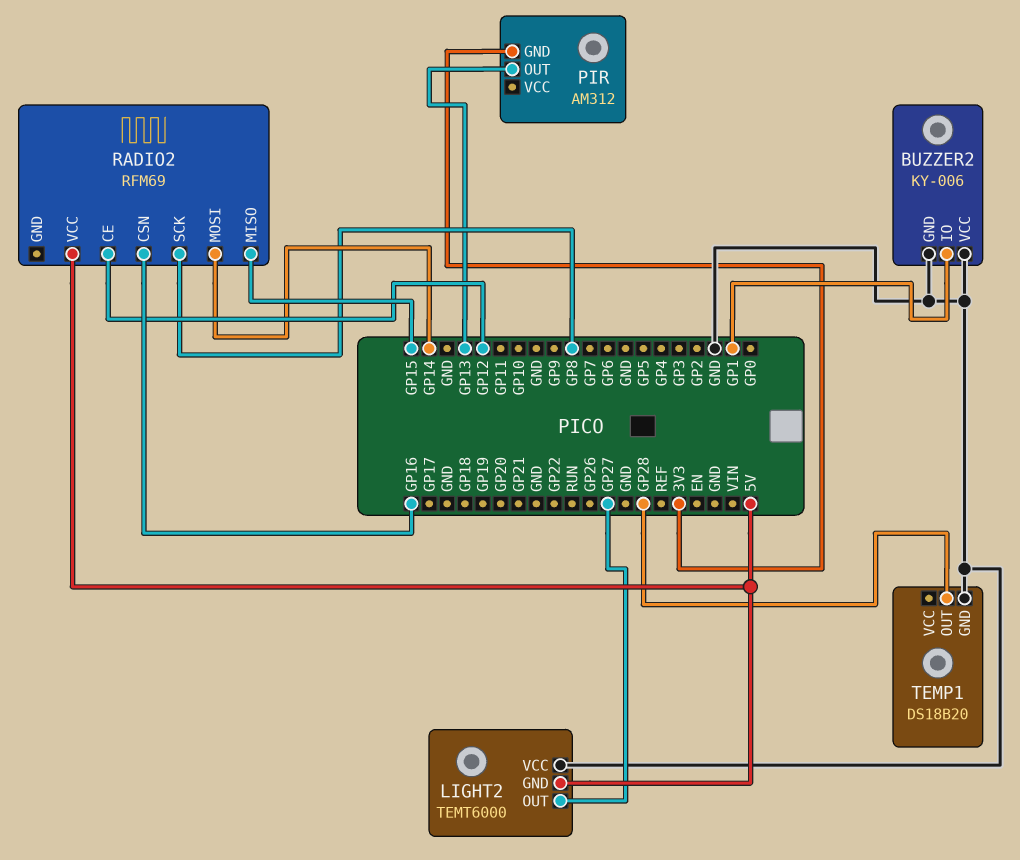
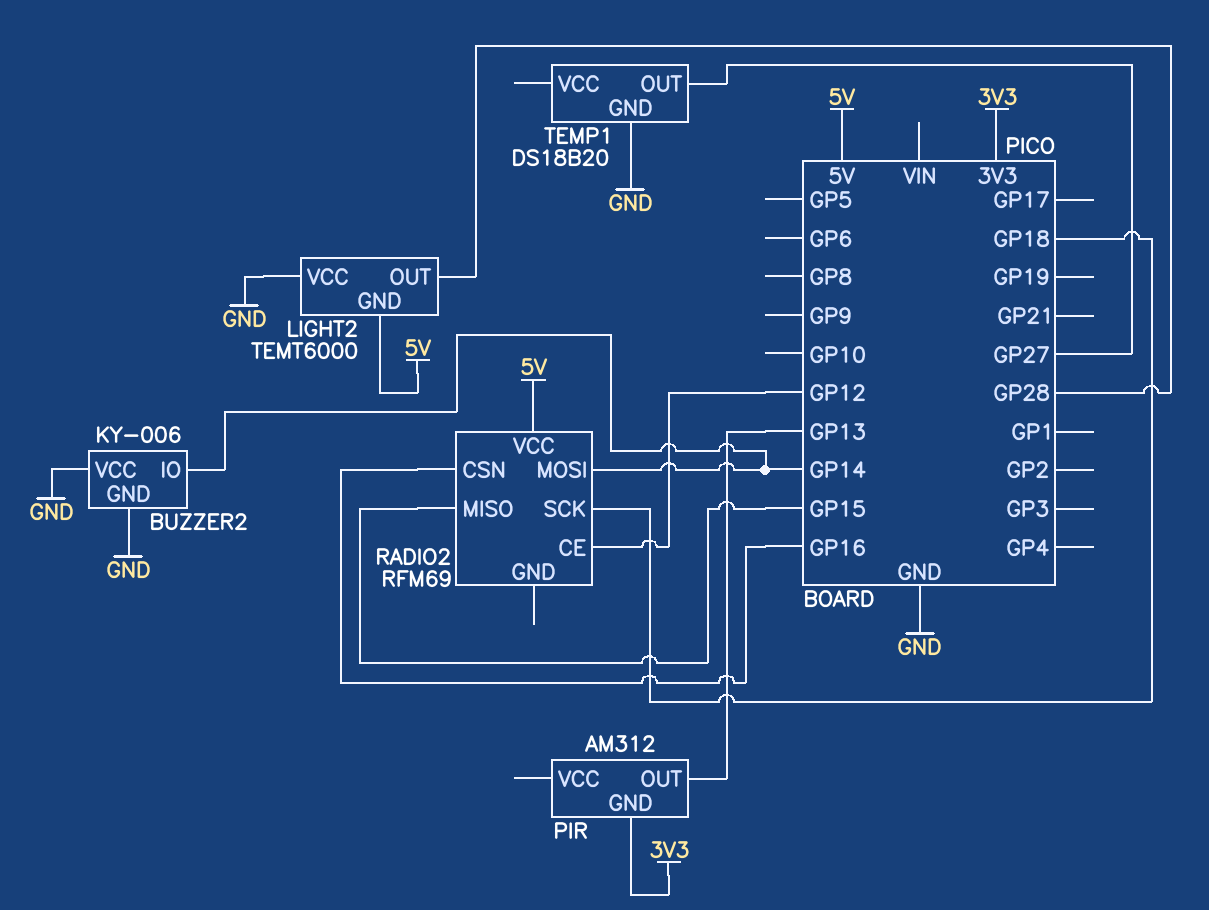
BUZZER2 pin IO: GP1 -> GP14
LIGHT2 pin OUT: GP27 -> GP28
RADIO2 pin SCK: GP8 -> GP18
TEMP1 pin OUT: GP28 -> GP27

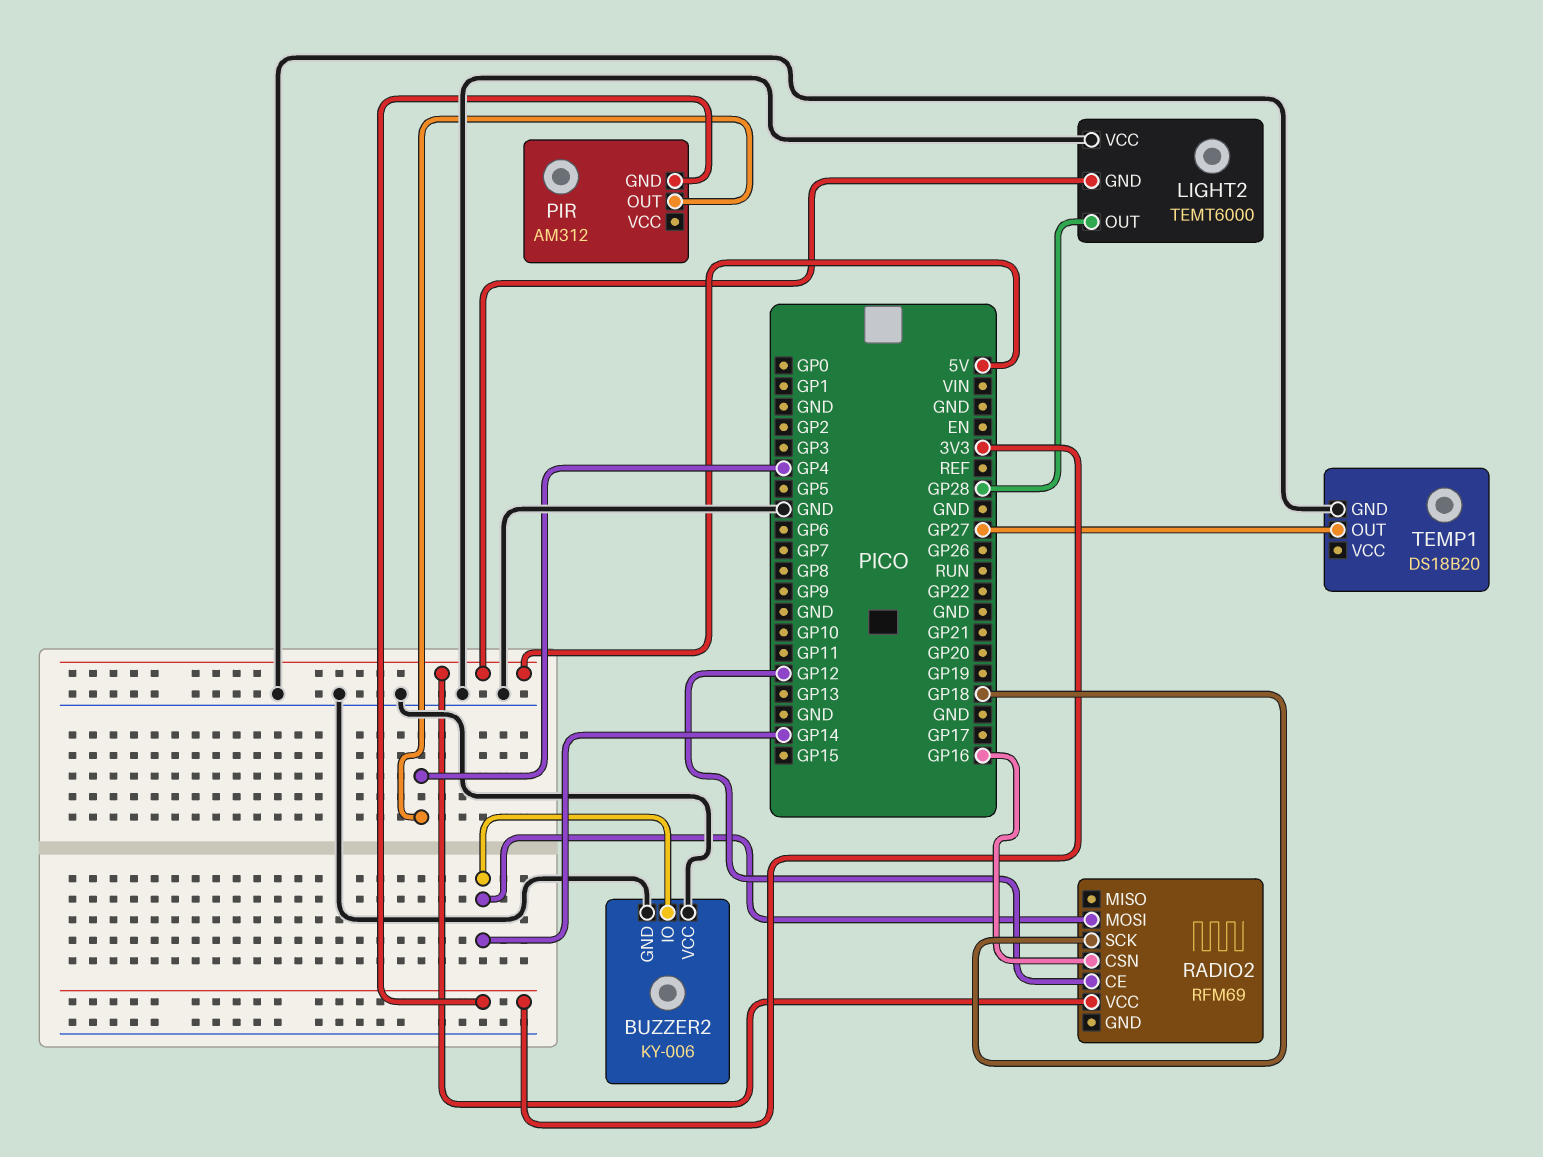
PIR pin OUT: GP13 -> GP4
RADIO2 pin MISO: GP15 -> none

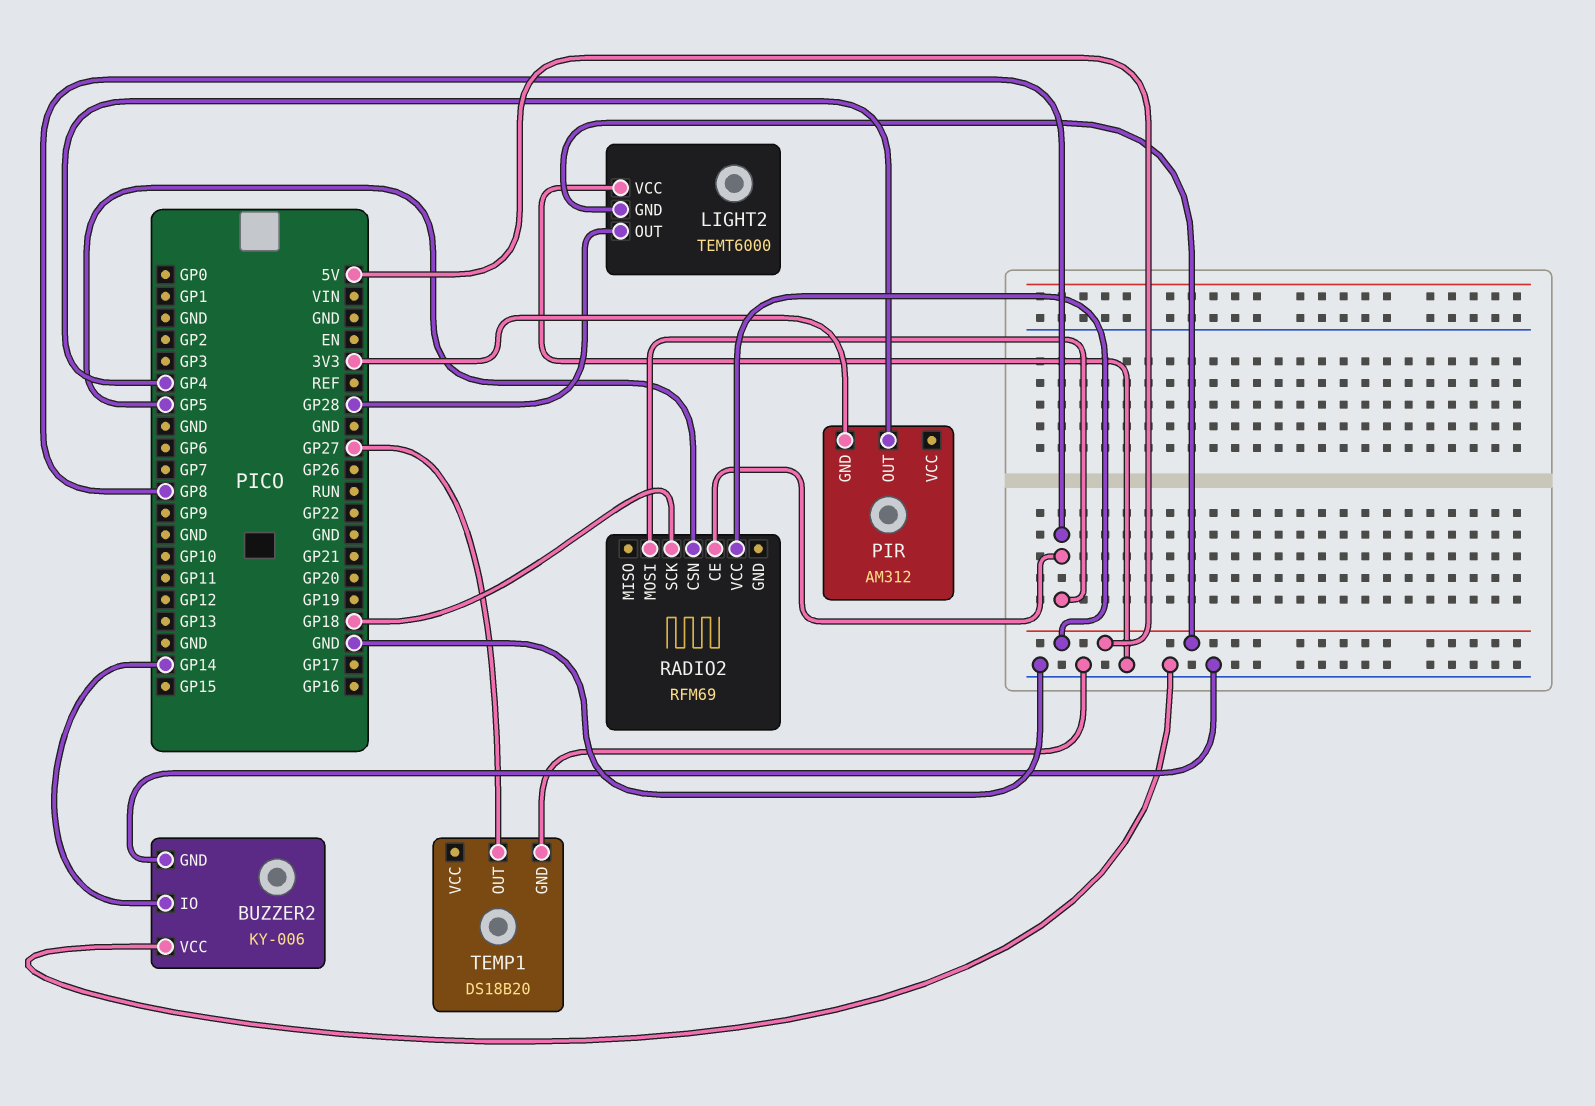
RADIO2 pin CE: GP12 -> GP8
RADIO2 pin CSN: GP16 -> GP5
RADIO2 pin MOSI: GP14 -> GP8

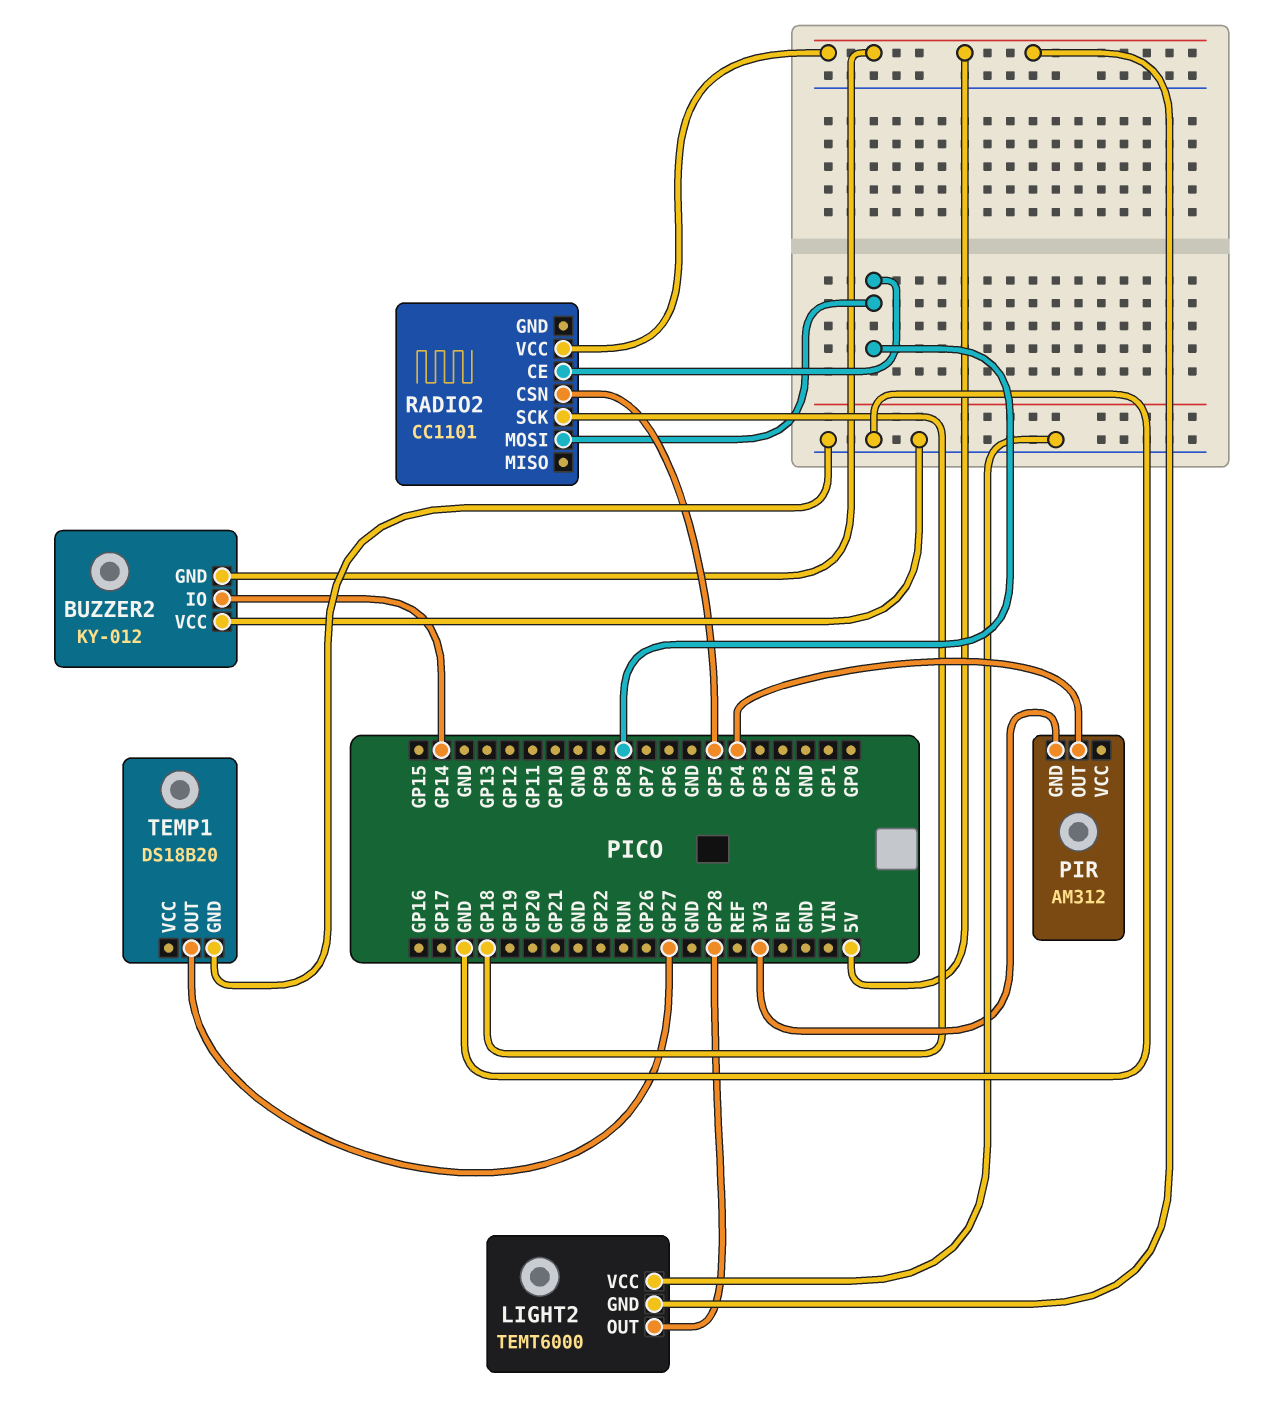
BUZZER2: KY-006 -> KY-012
BUZZER2 pin GND: GND -> 5V
RADIO2: RFM69 -> CC1101

